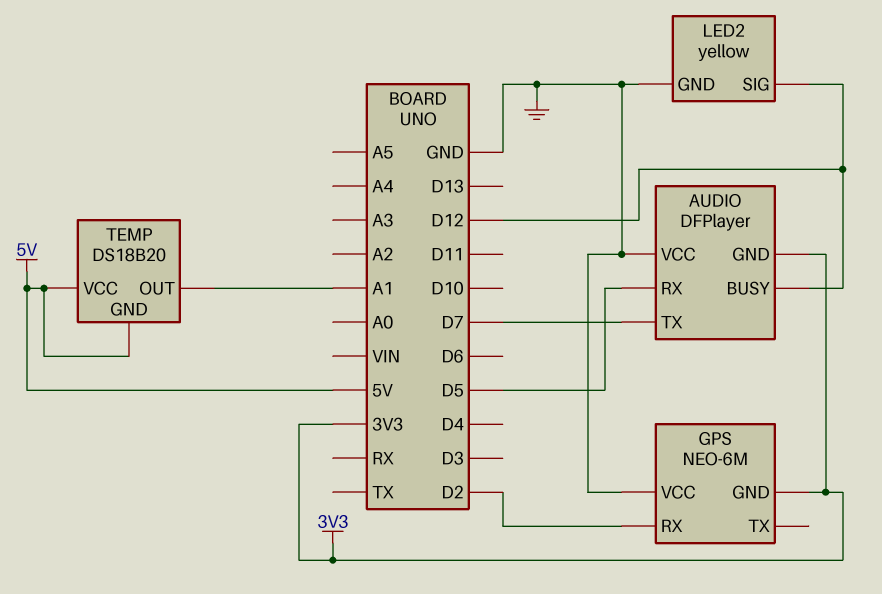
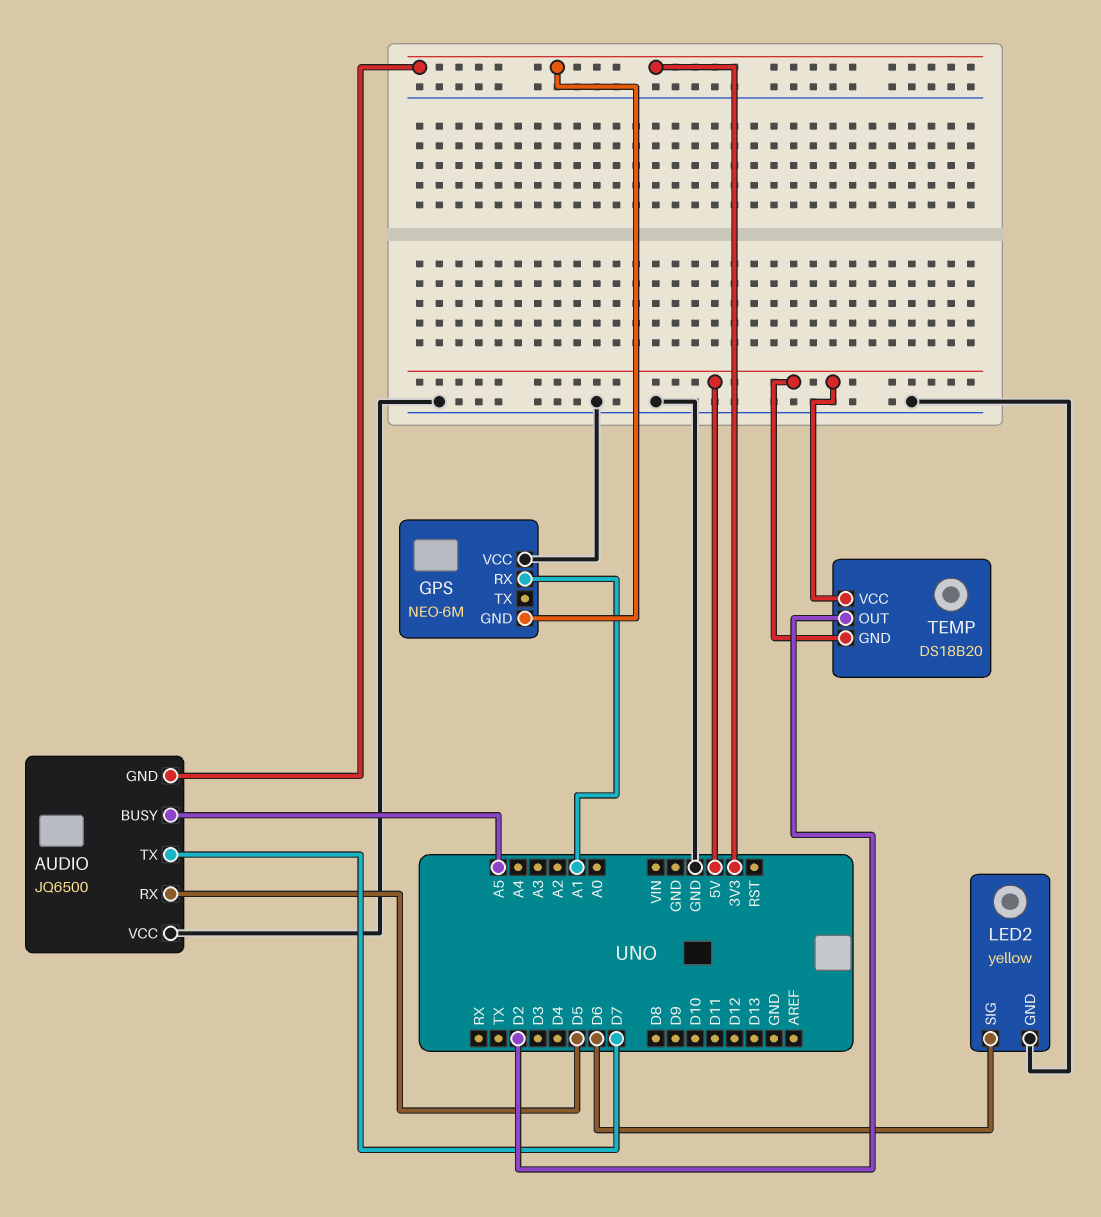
AUDIO: DFPlayer -> JQ6500
AUDIO pin BUSY: D12 -> A5
GPS pin RX: D2 -> A1
LED2 pin SIG: D12 -> D6
TEMP pin OUT: A1 -> D2

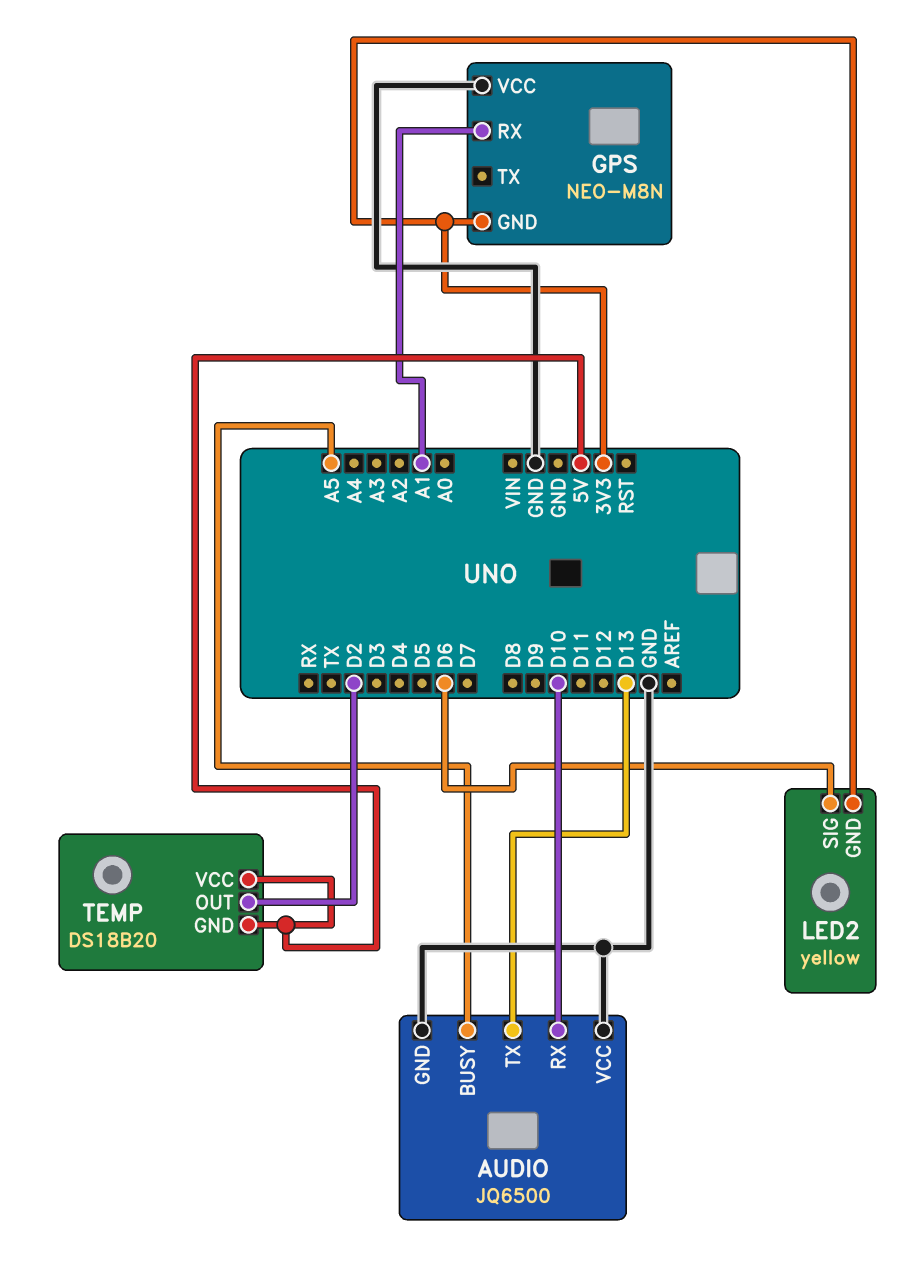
AUDIO pin GND: 3V3 -> GND
AUDIO pin RX: D5 -> D10
AUDIO pin TX: D7 -> D13
GPS: NEO-6M -> NEO-M8N
LED2 pin GND: GND -> 3V3

